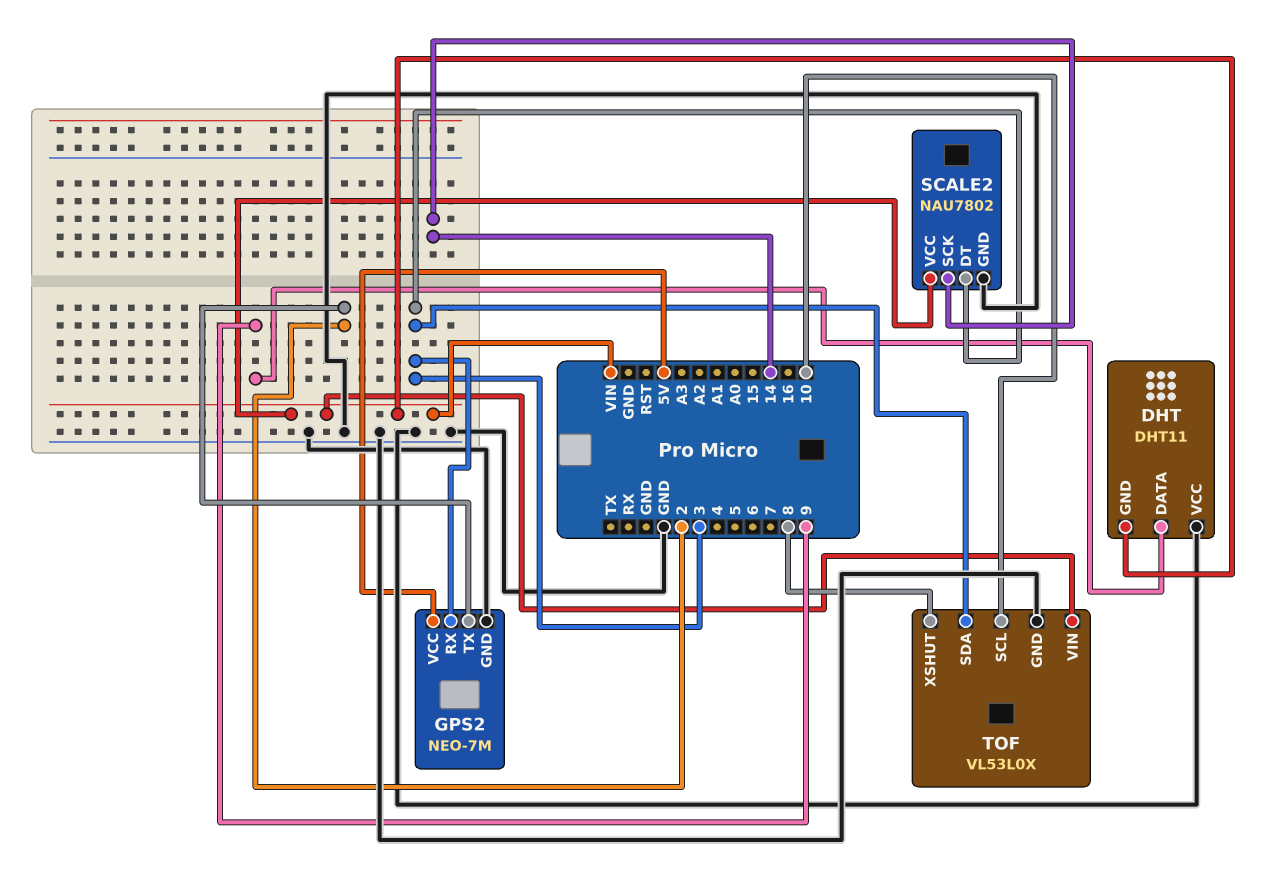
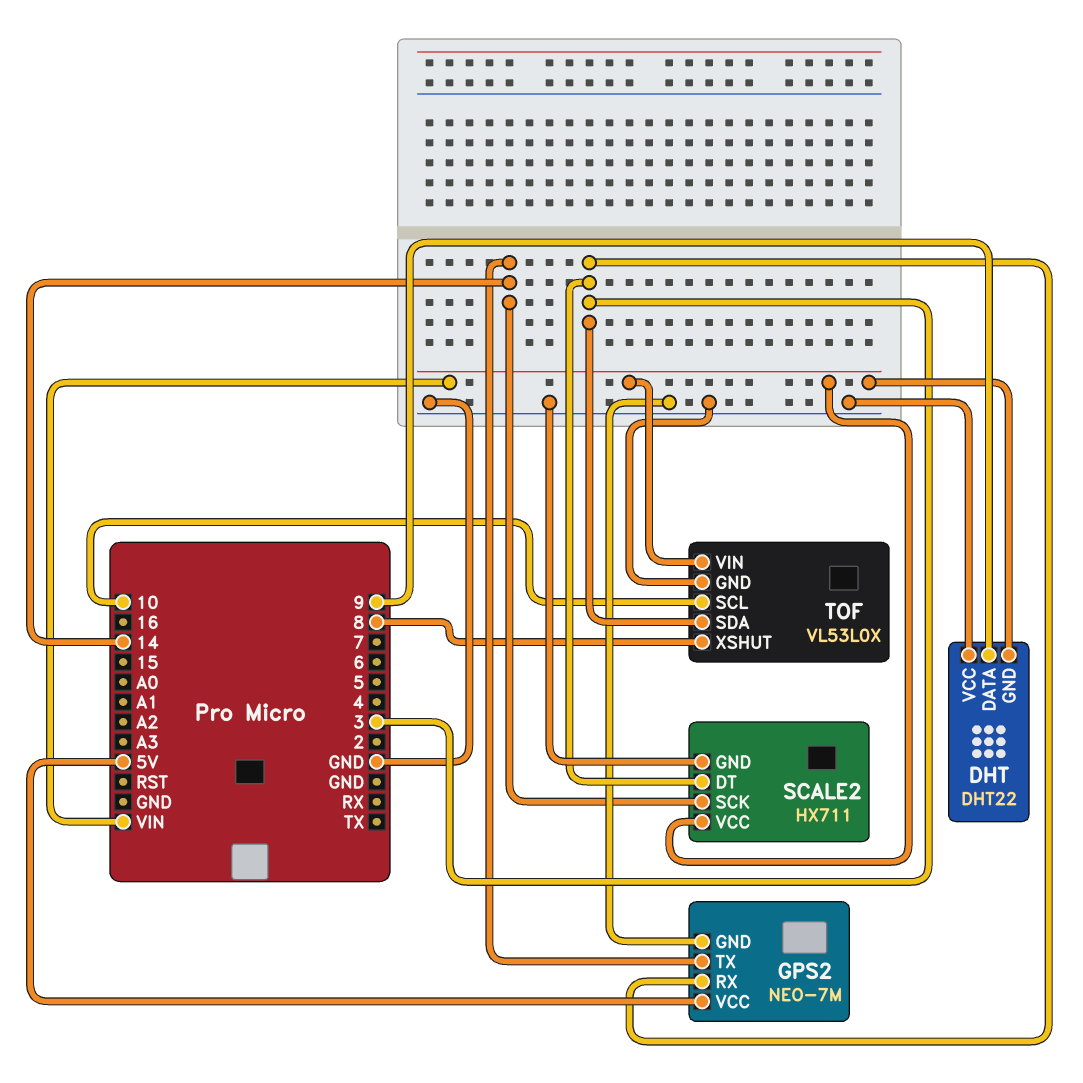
DHT: DHT11 -> DHT22
GPS2 pin TX: 2 -> 14
SCALE2: NAU7802 -> HX711

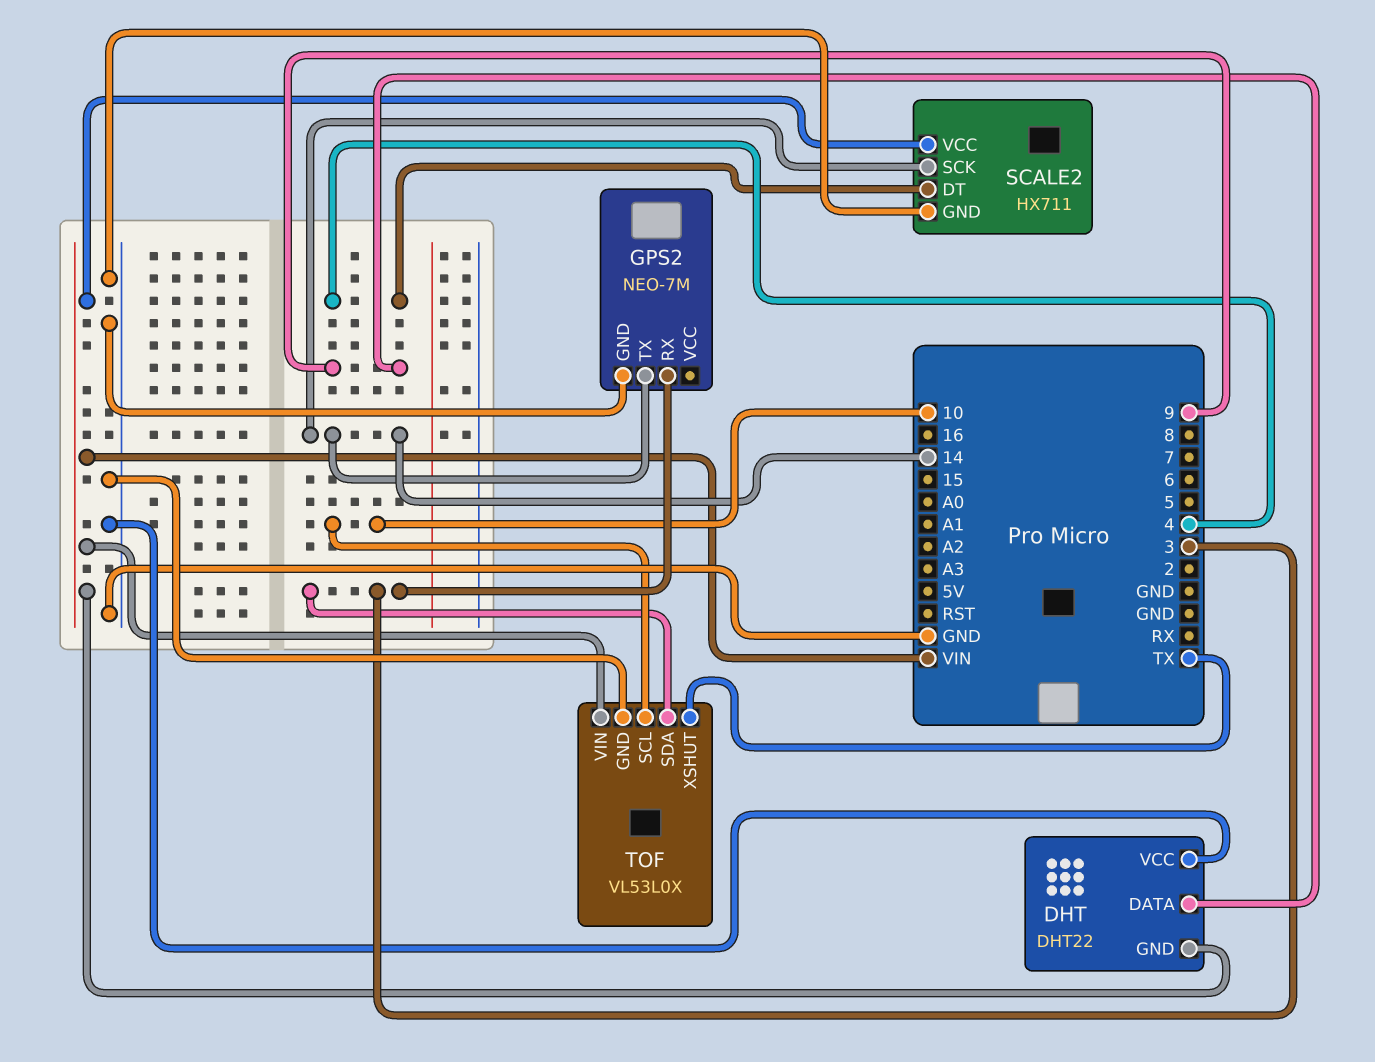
GPS2 pin VCC: 5V -> none
SCALE2 pin DT: 3 -> 4
TOF pin XSHUT: 8 -> TX

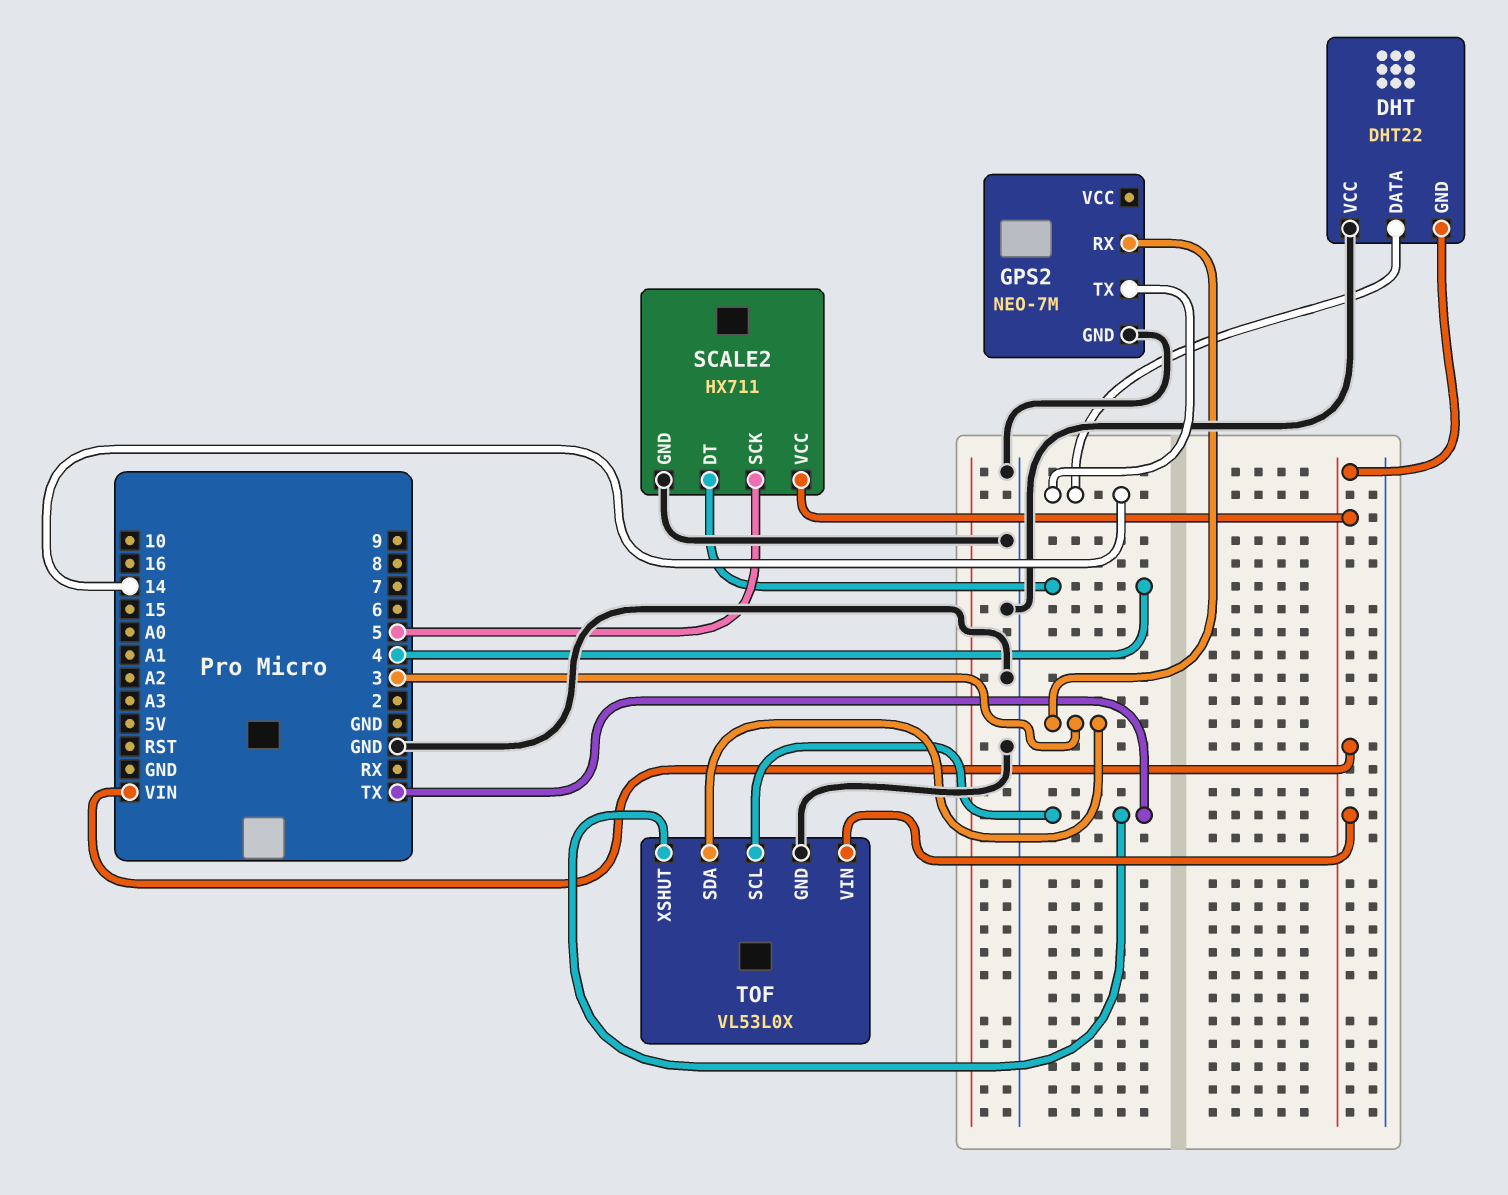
DHT pin DATA: 9 -> 14
SCALE2 pin SCK: 14 -> 5
TOF pin SCL: 10 -> TX

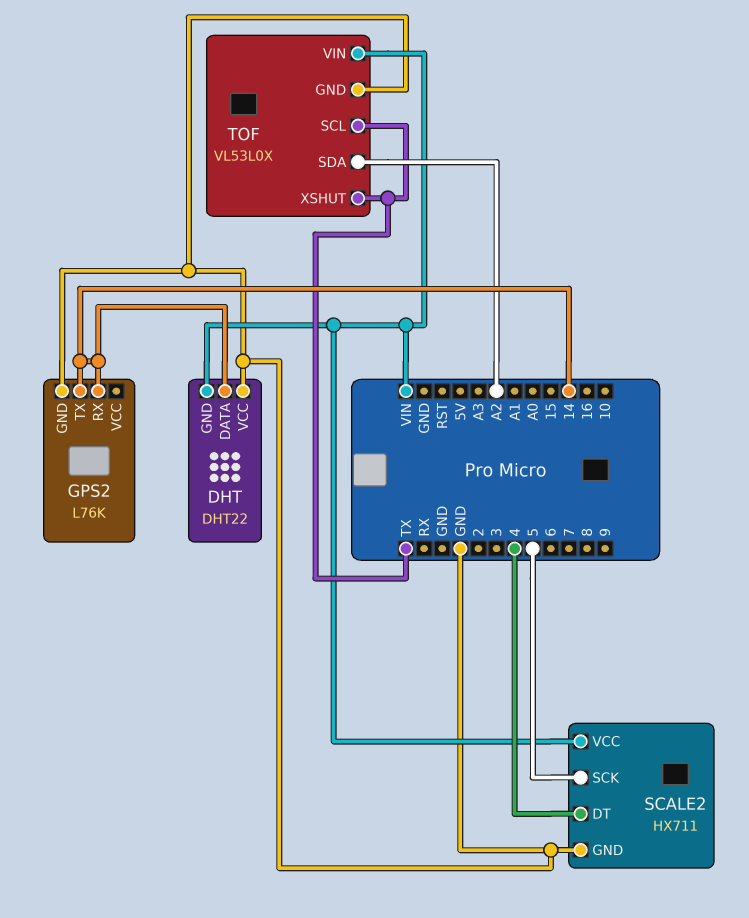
GPS2: NEO-7M -> L76K
GPS2 pin RX: 3 -> 14
TOF pin SDA: 3 -> A2

